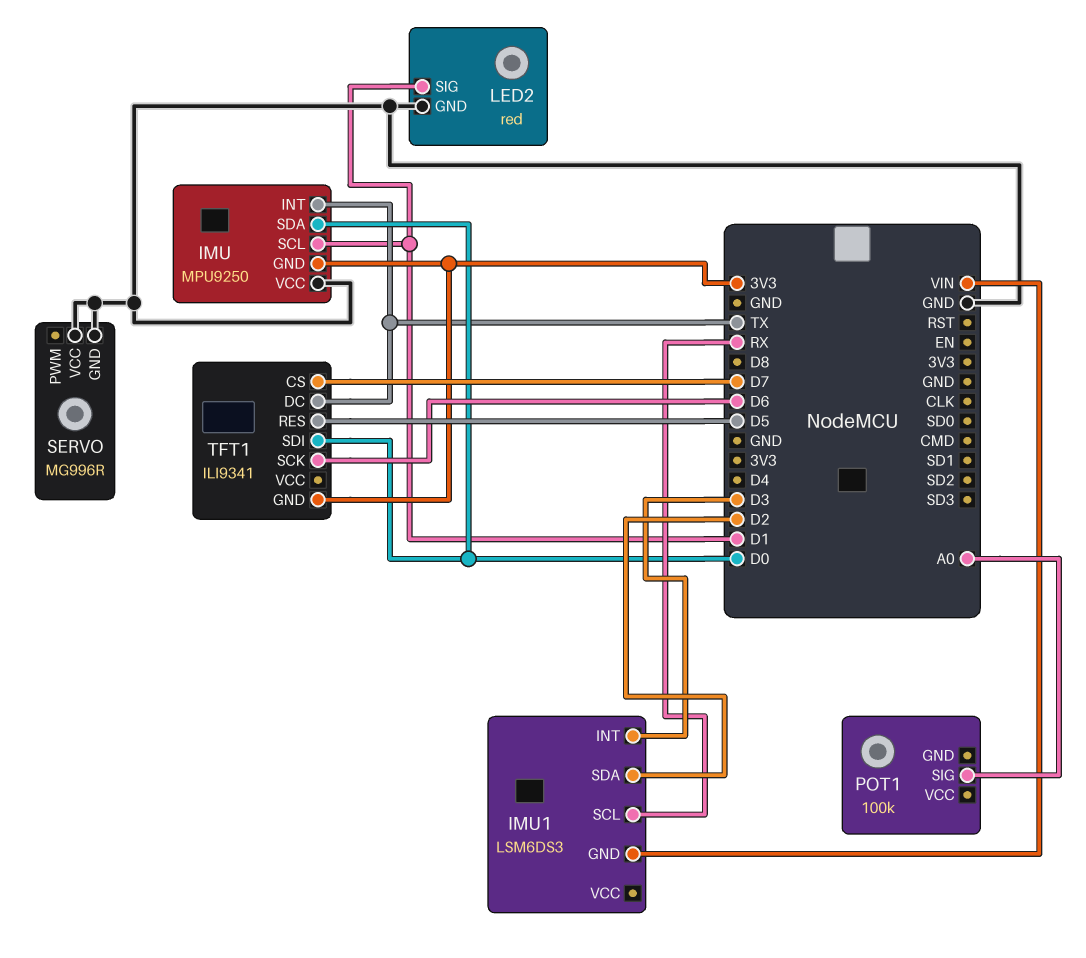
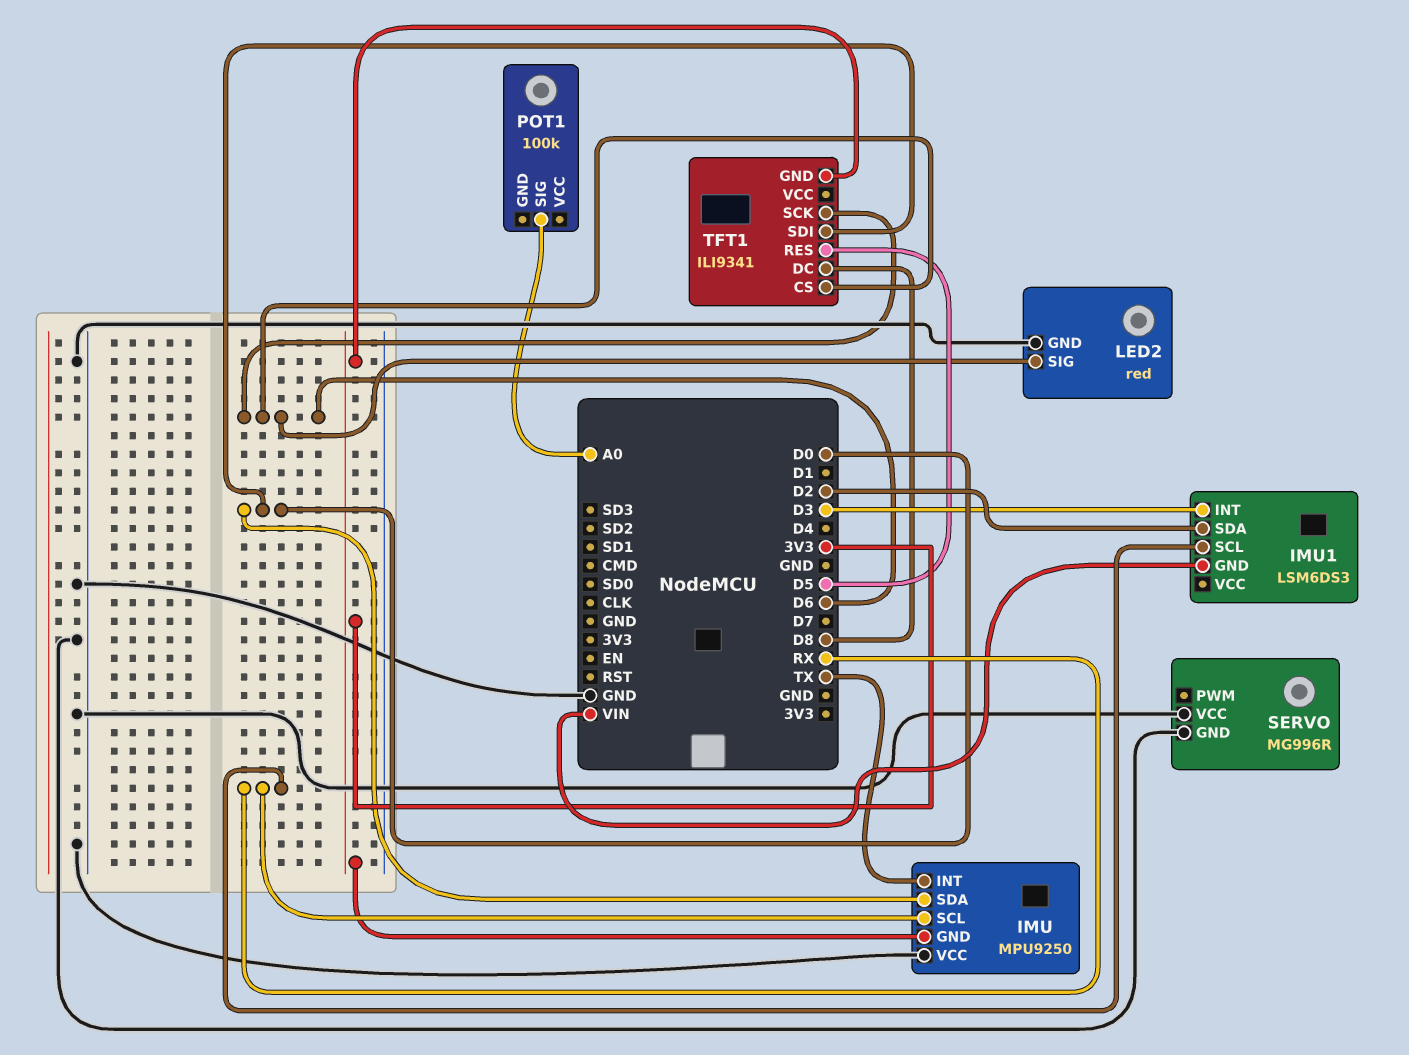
IMU pin SCL: D1 -> RX
LED2 pin SIG: D1 -> D6
TFT1 pin CS: D7 -> D6
TFT1 pin DC: TX -> D8

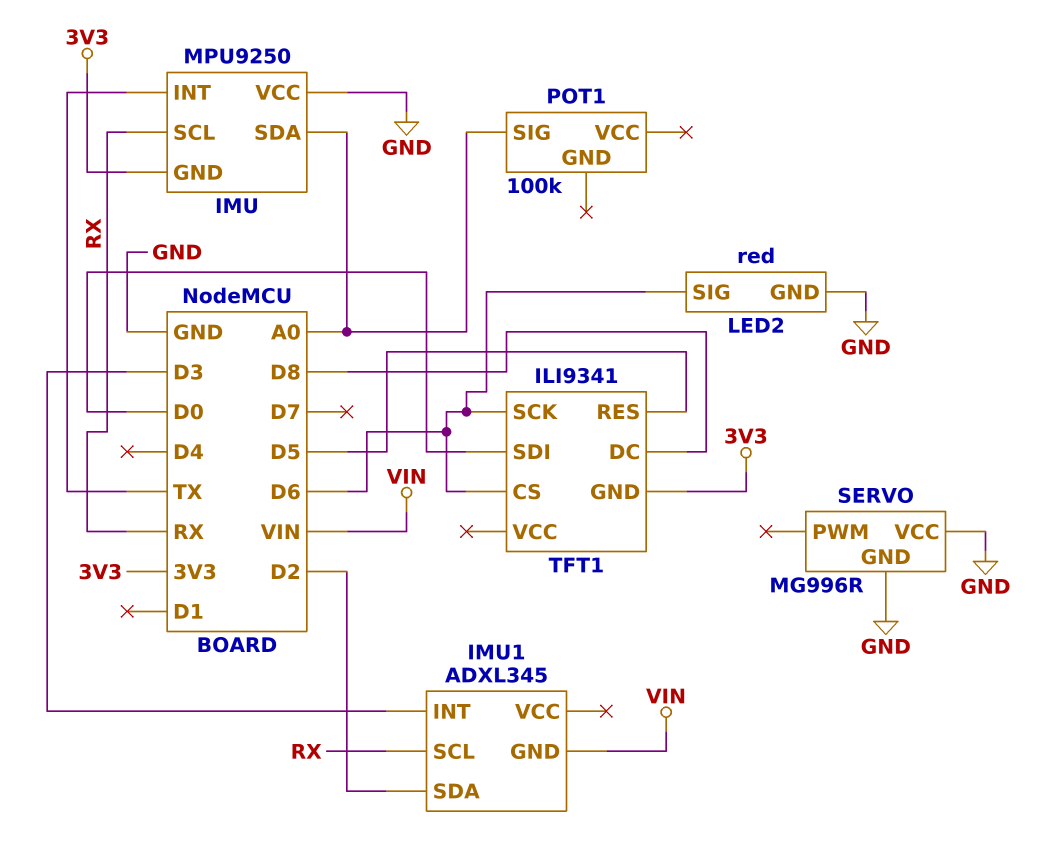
IMU pin SDA: D0 -> A0
IMU1: LSM6DS3 -> ADXL345

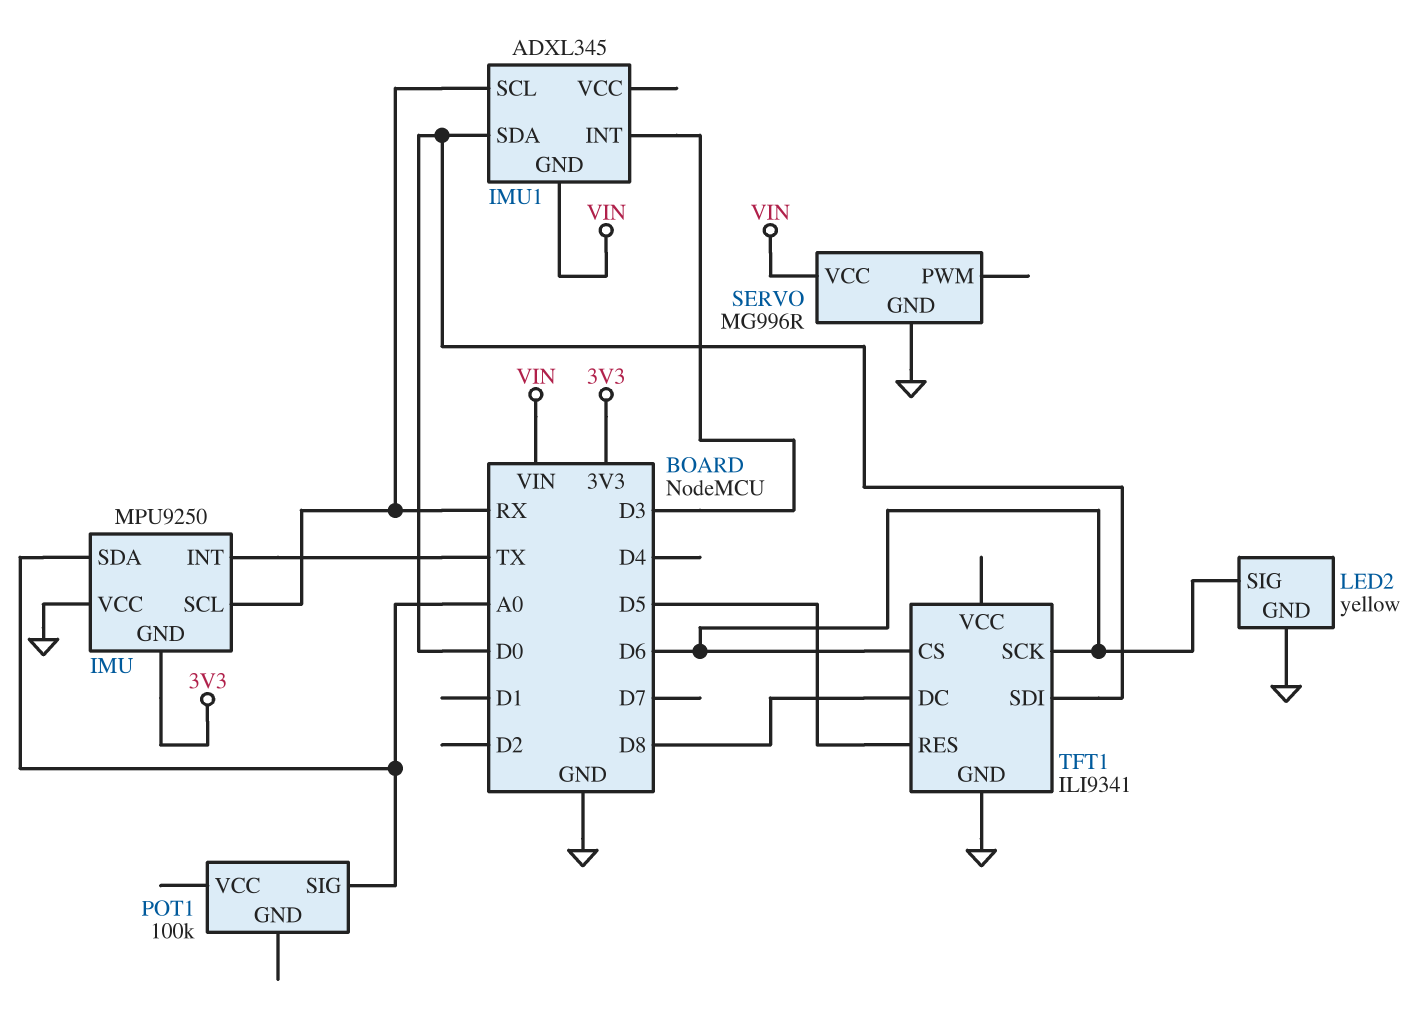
IMU1 pin SDA: D2 -> D0
LED2: red -> yellow
SERVO pin VCC: GND -> VIN
TFT1 pin GND: 3V3 -> GND

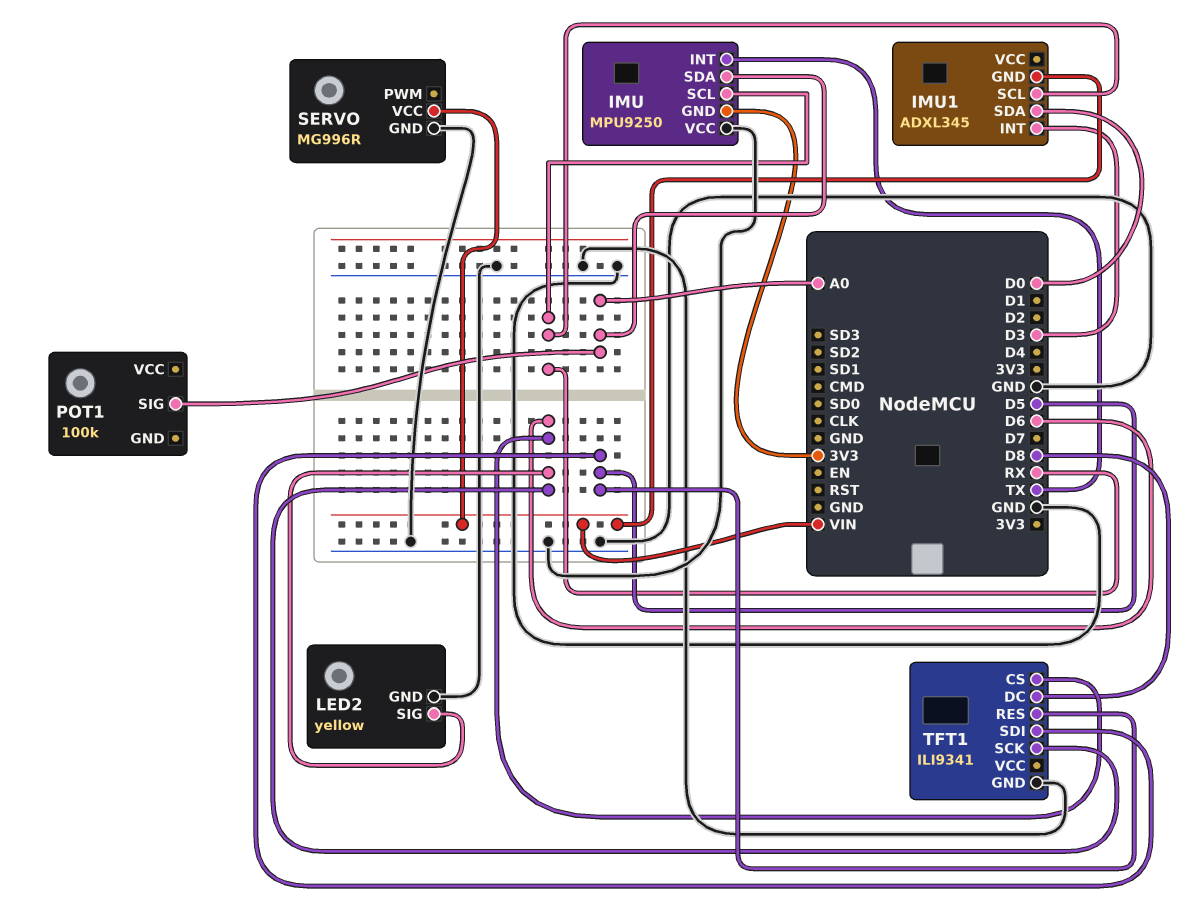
TFT1 pin SDI: D0 -> D5

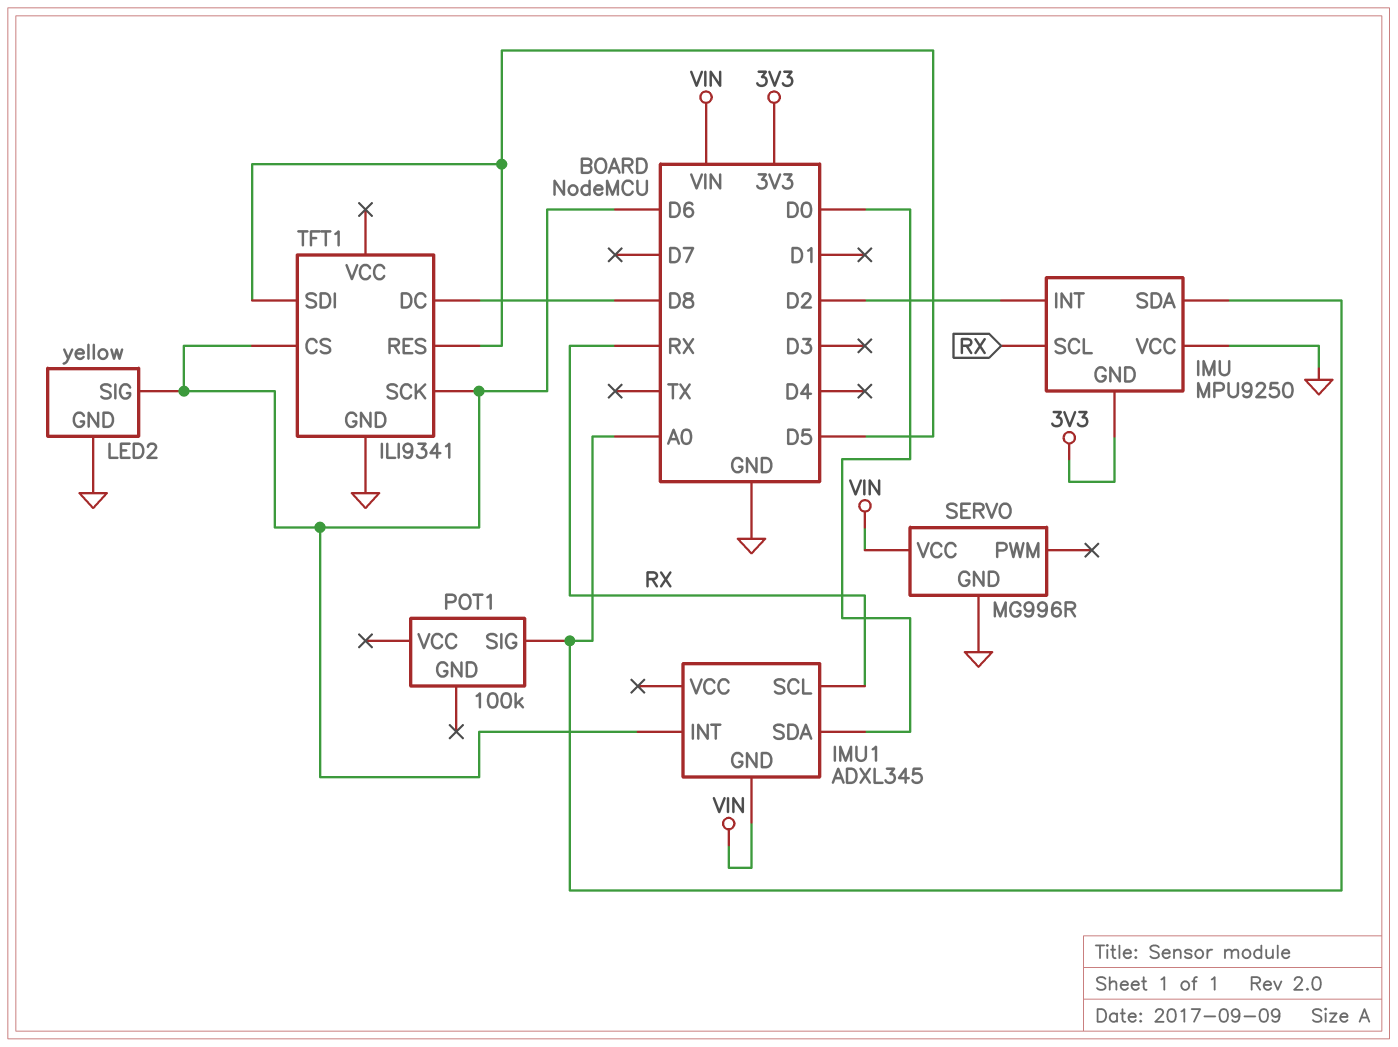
IMU pin INT: TX -> D2
IMU1 pin INT: D3 -> D6

